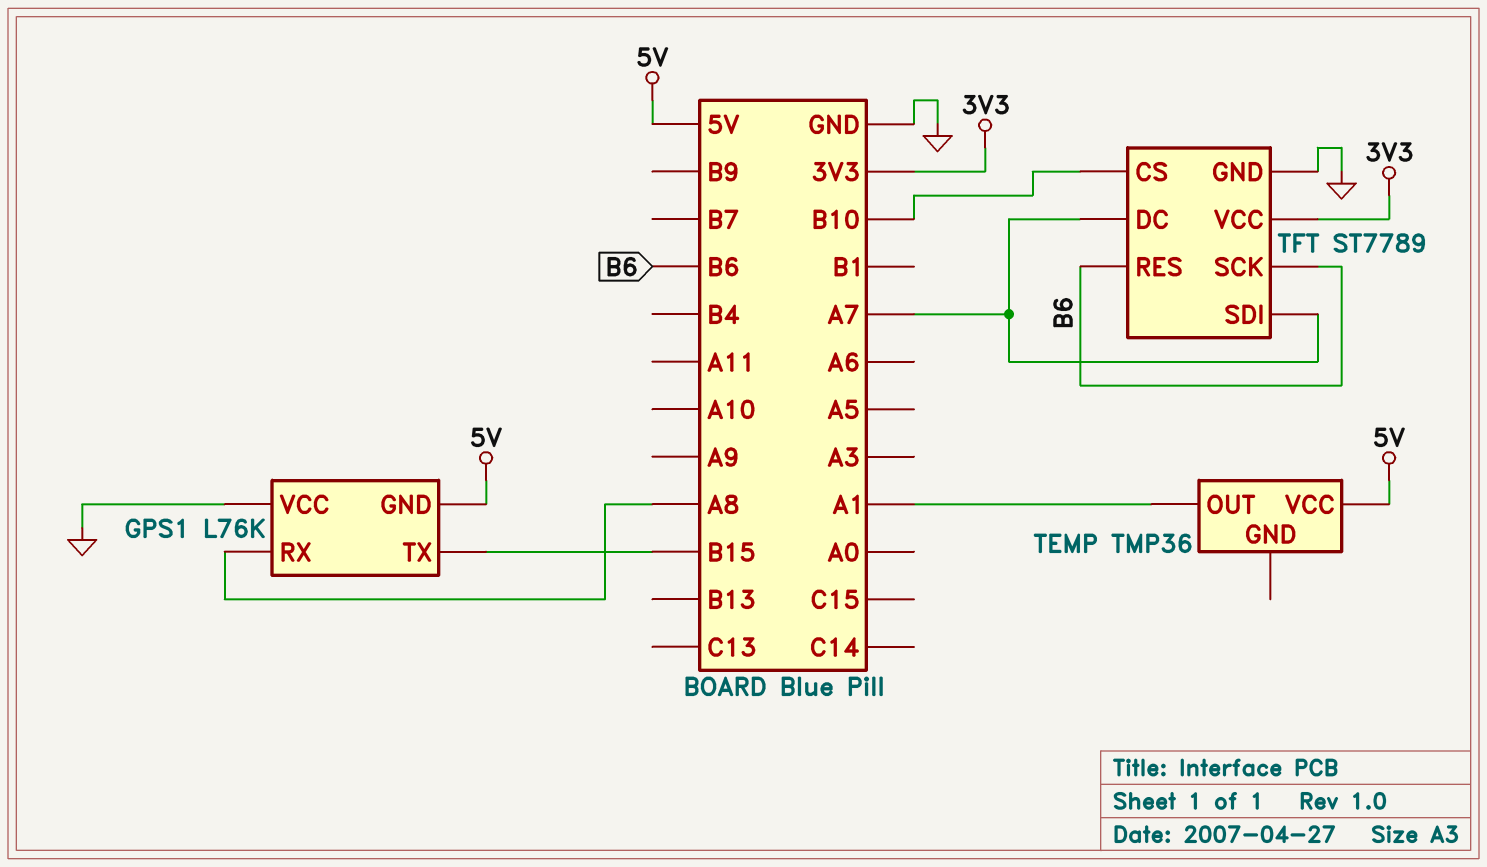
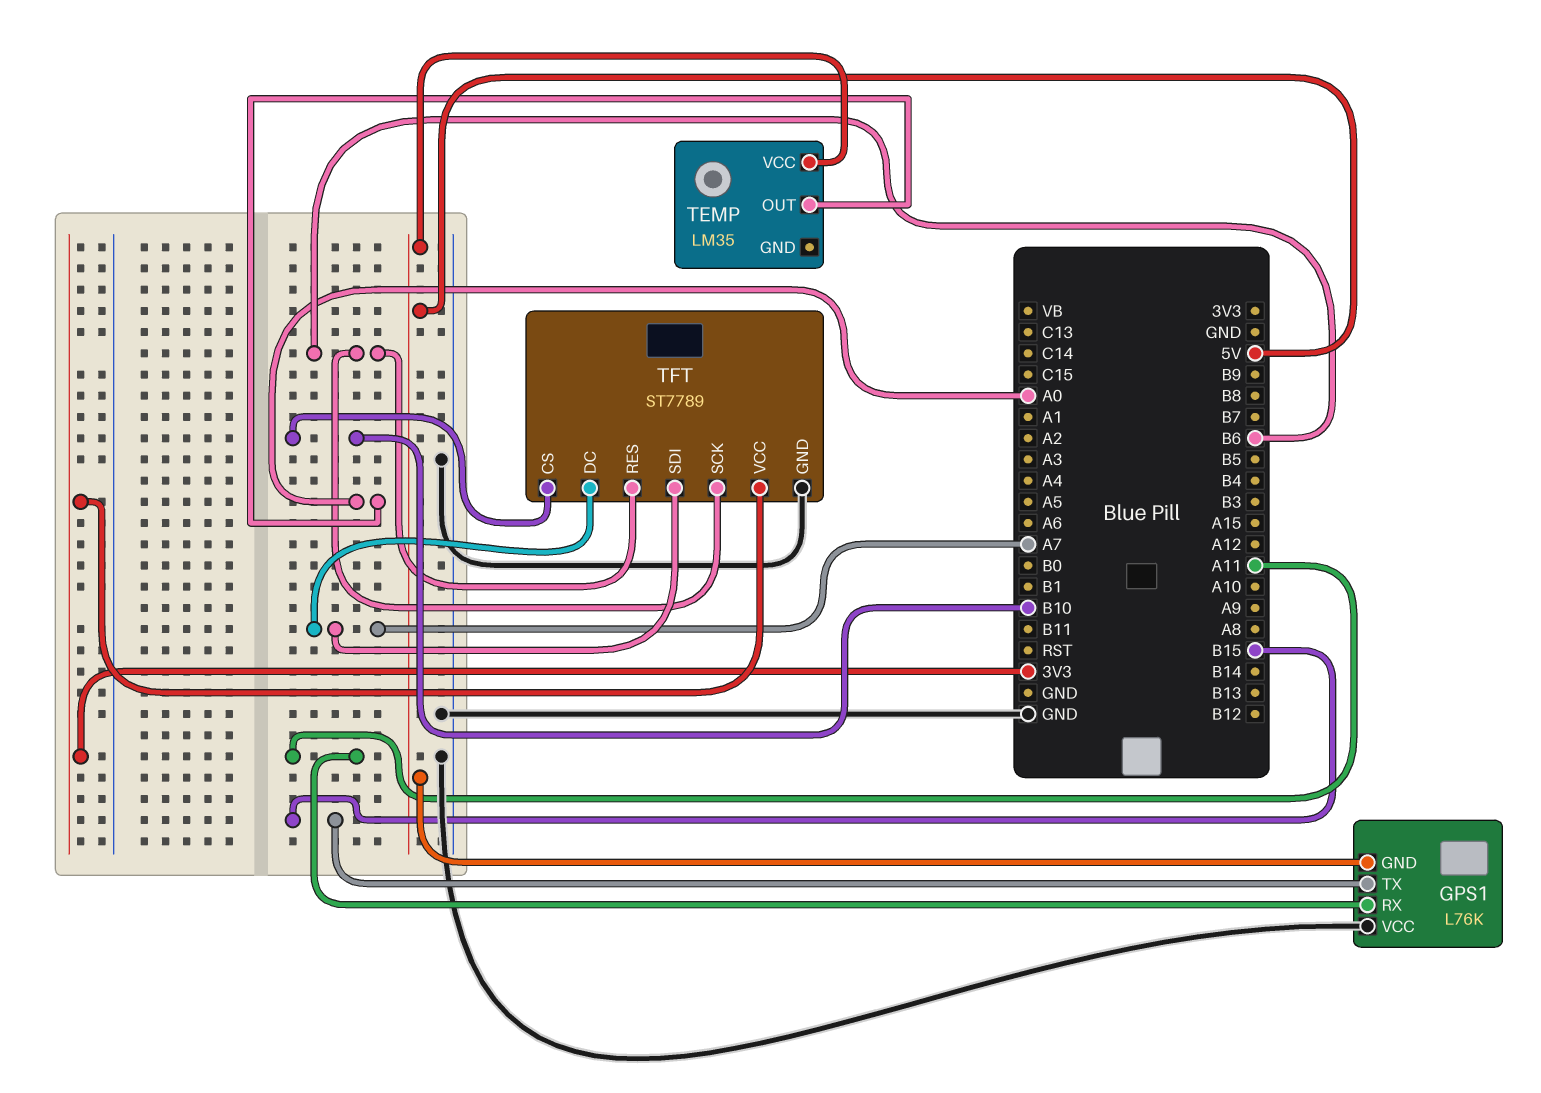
GPS1 pin RX: A8 -> A11
TEMP: TMP36 -> LM35
TEMP pin OUT: A1 -> A0

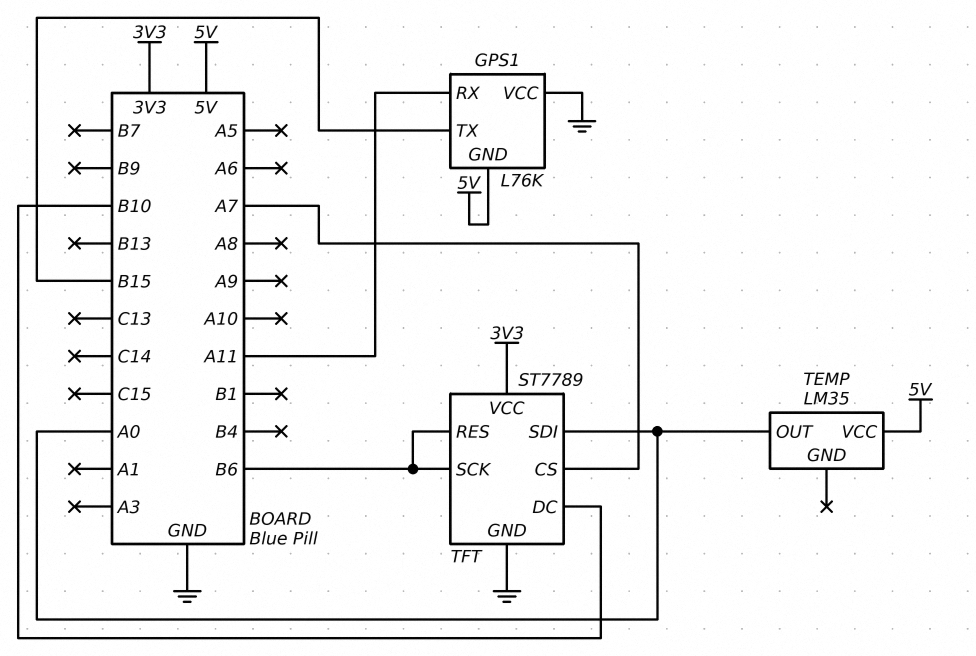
TFT pin CS: B10 -> A7
TFT pin DC: A7 -> B10
TFT pin SDI: A7 -> A0

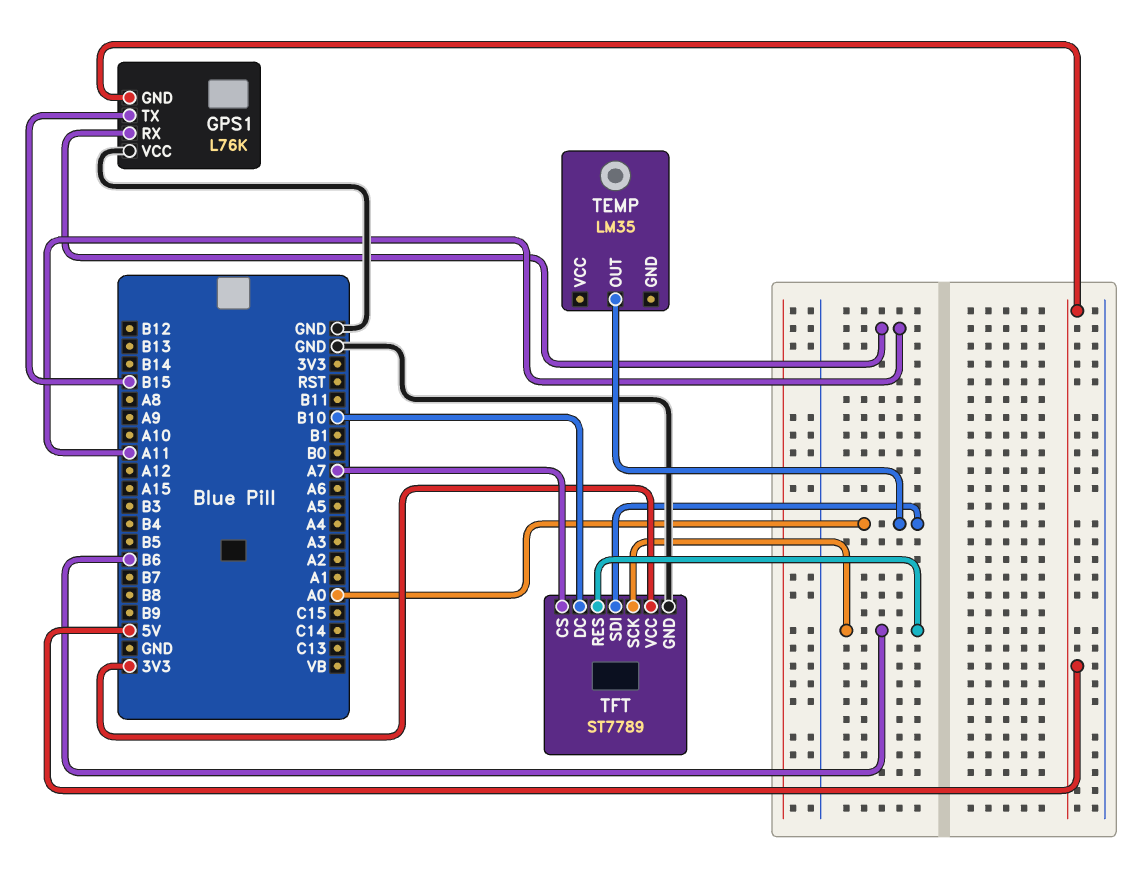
TEMP pin VCC: 5V -> none

